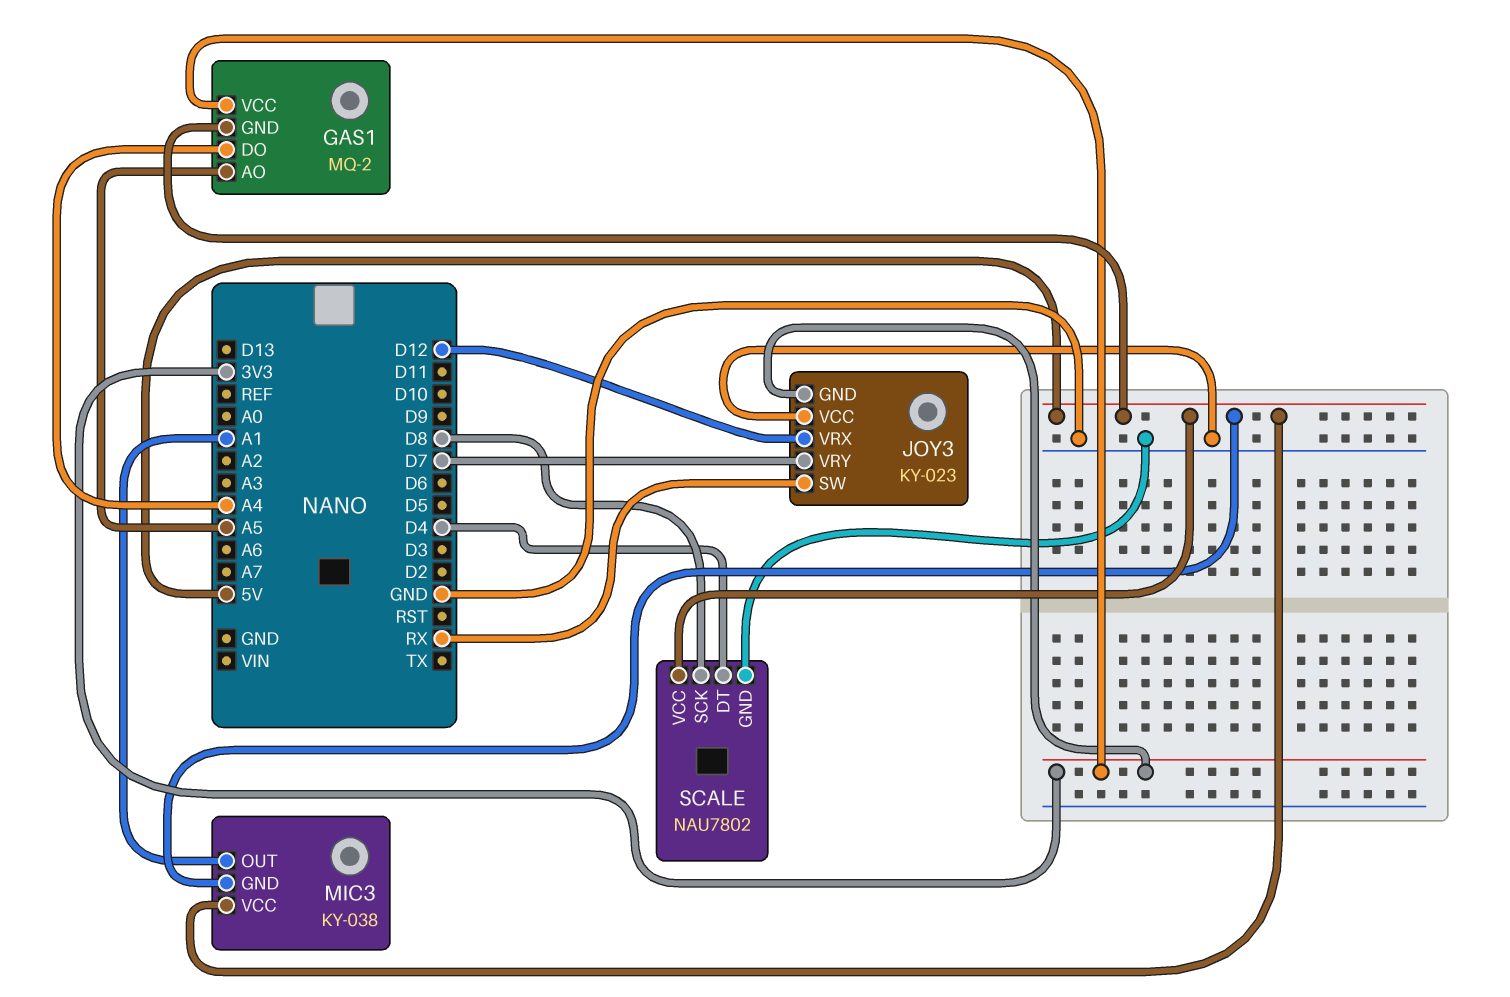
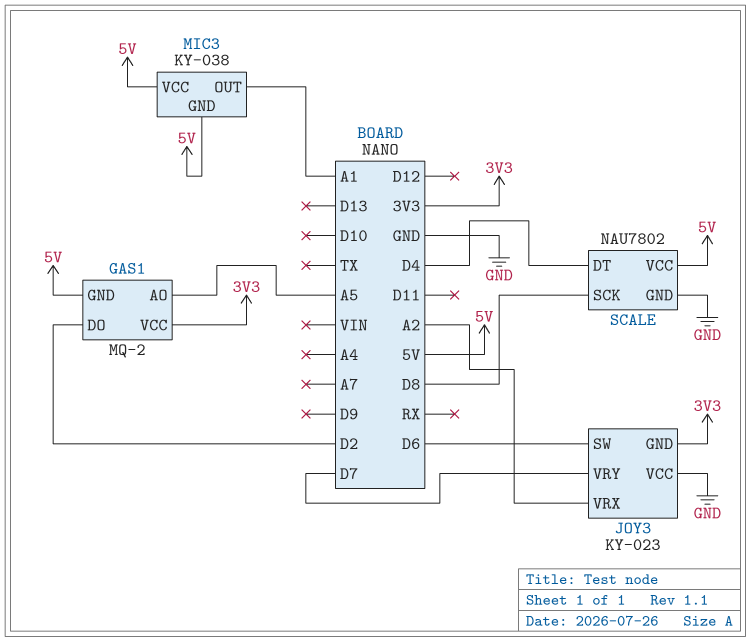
GAS1 pin DO: A4 -> D2
JOY3 pin SW: RX -> D6
JOY3 pin VRX: D12 -> A2

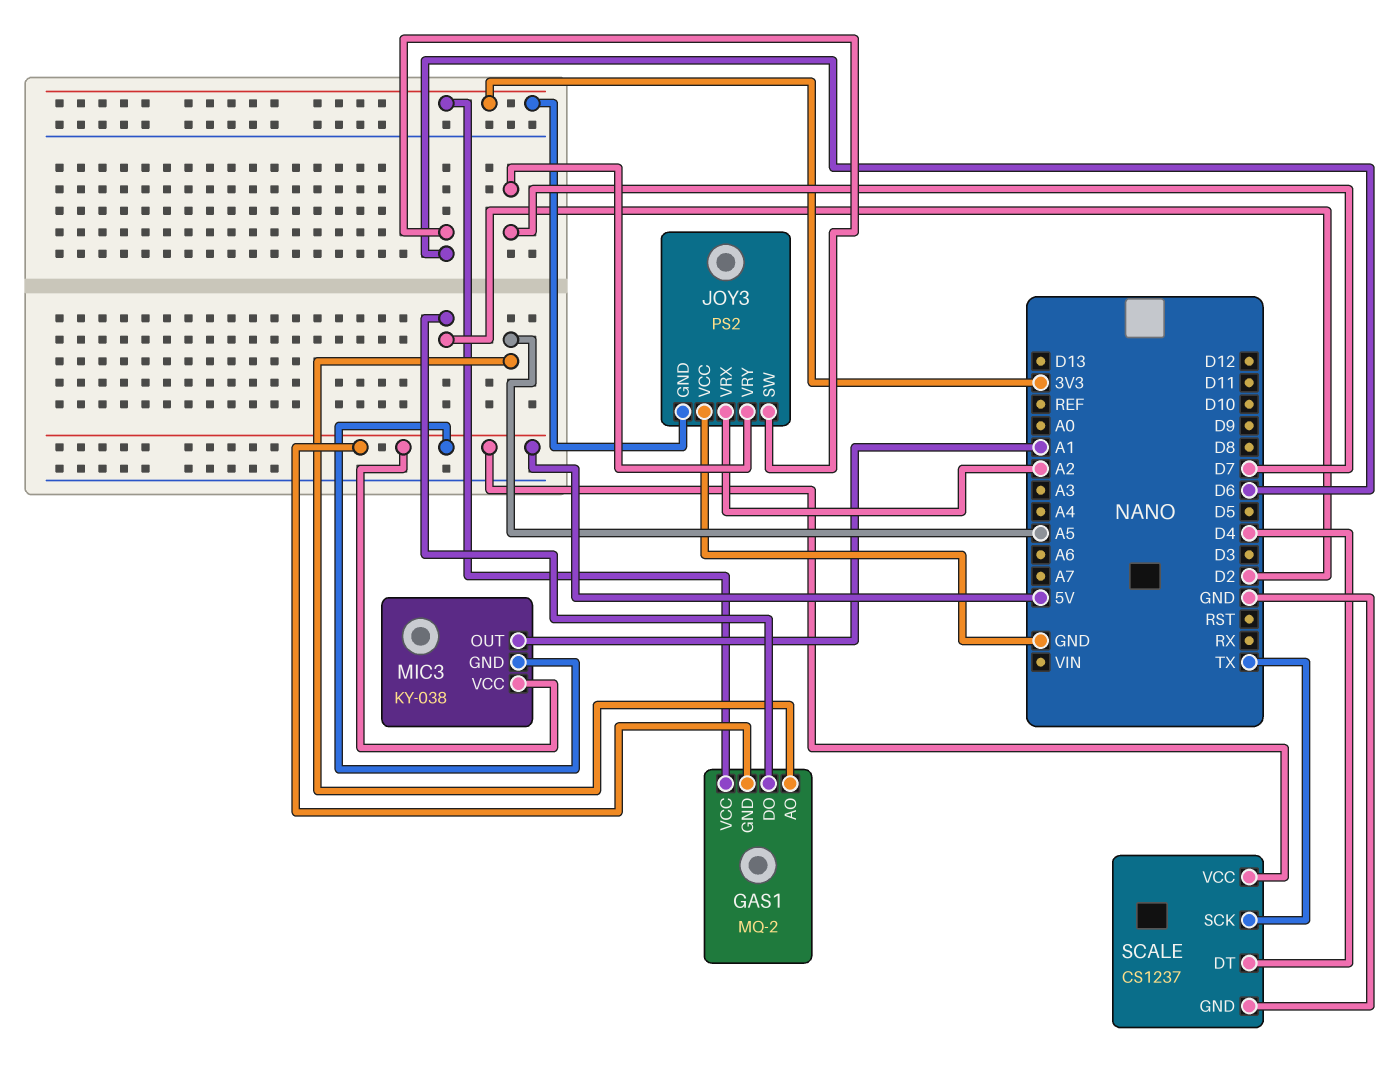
JOY3: KY-023 -> PS2
SCALE: NAU7802 -> CS1237
SCALE pin SCK: D8 -> TX

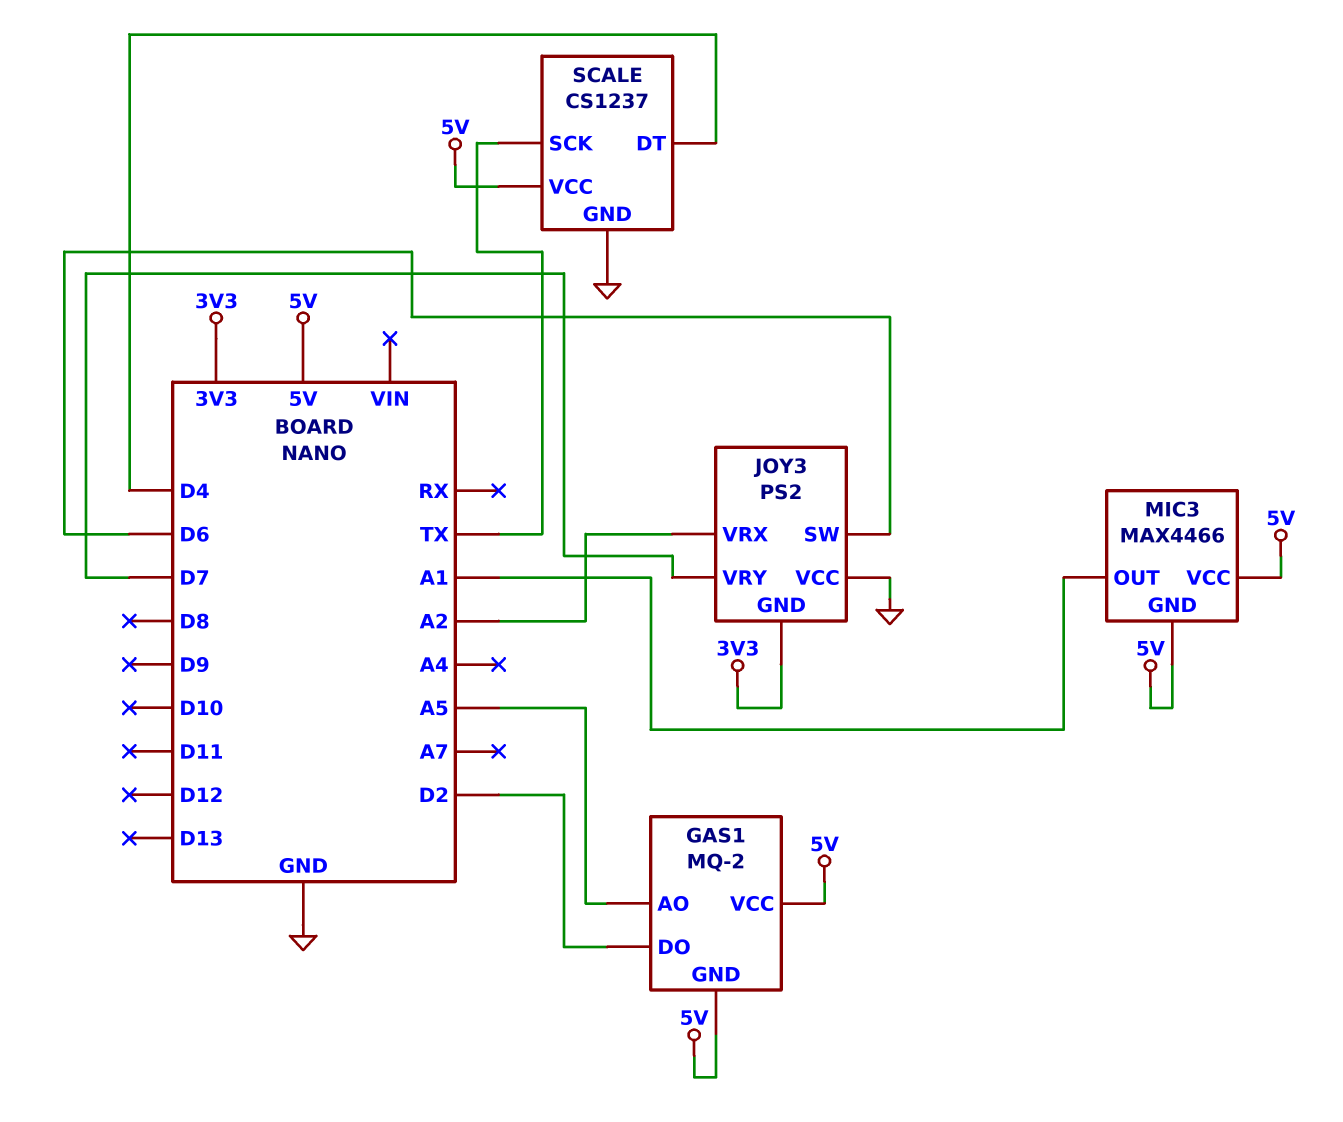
GAS1 pin VCC: 3V3 -> 5V
MIC3: KY-038 -> MAX4466

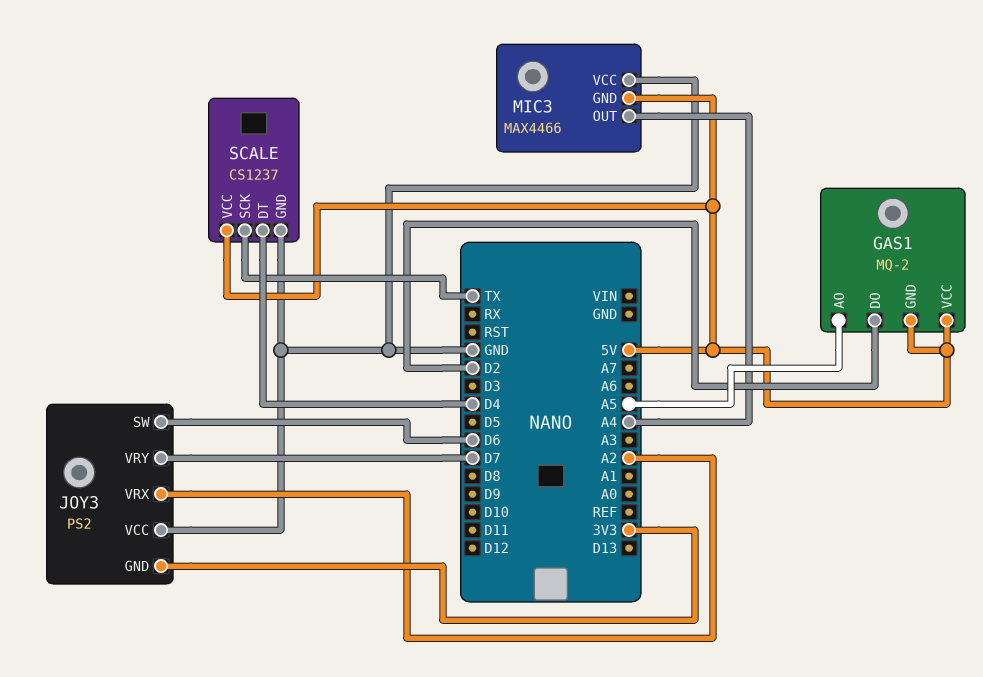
MIC3 pin OUT: A1 -> A4
MIC3 pin VCC: 5V -> GND

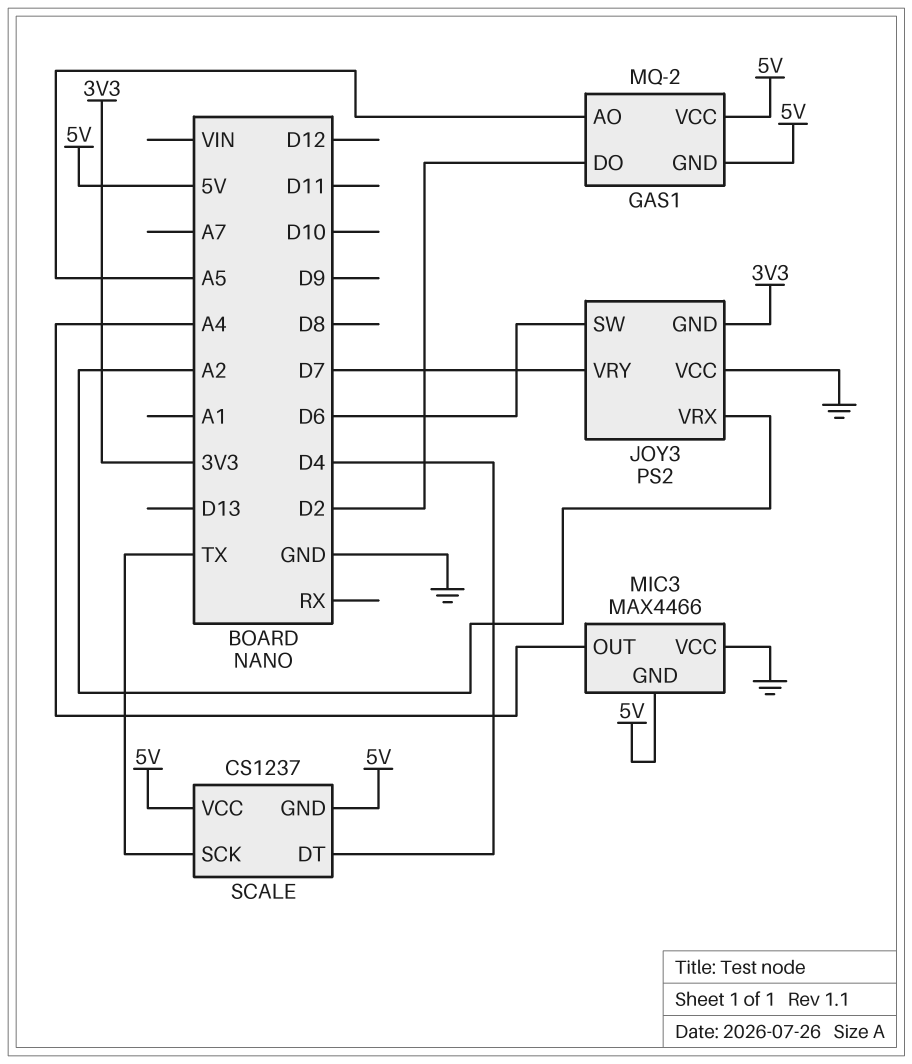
SCALE pin GND: GND -> 5V

